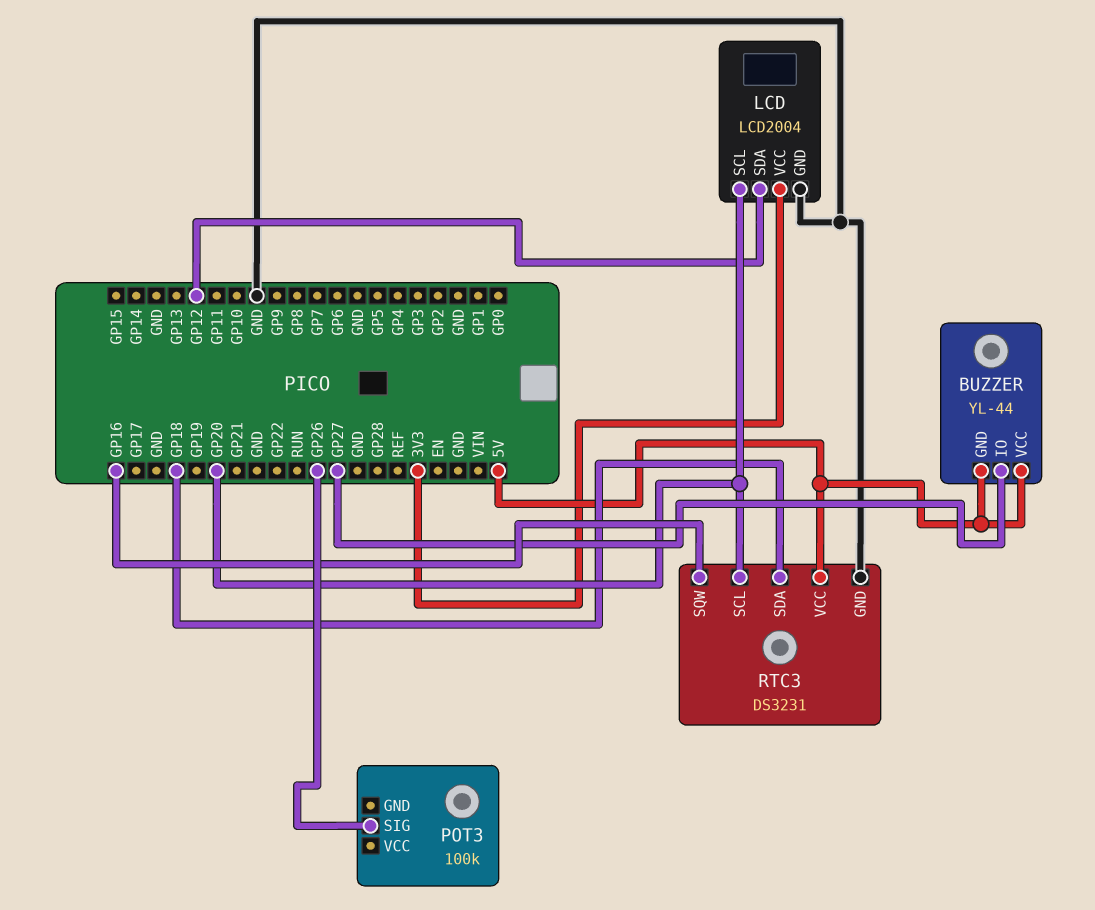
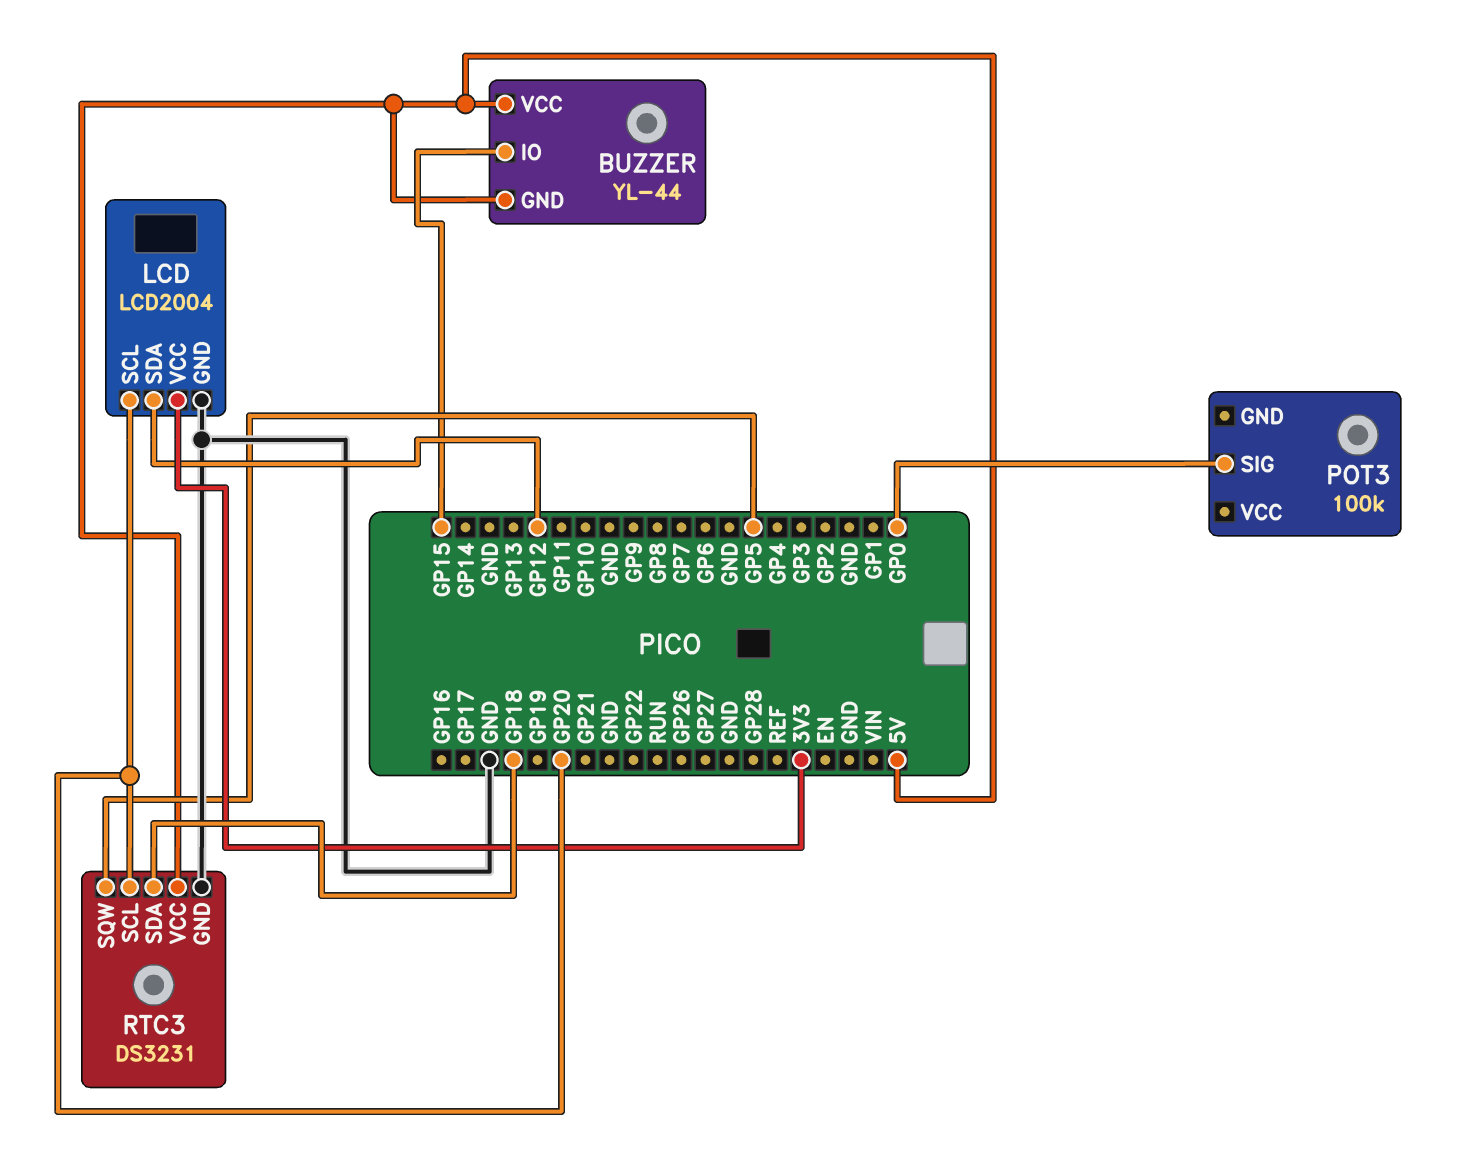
BUZZER pin IO: GP27 -> GP15
POT3 pin SIG: GP26 -> GP0
RTC3 pin SQW: GP16 -> GP5

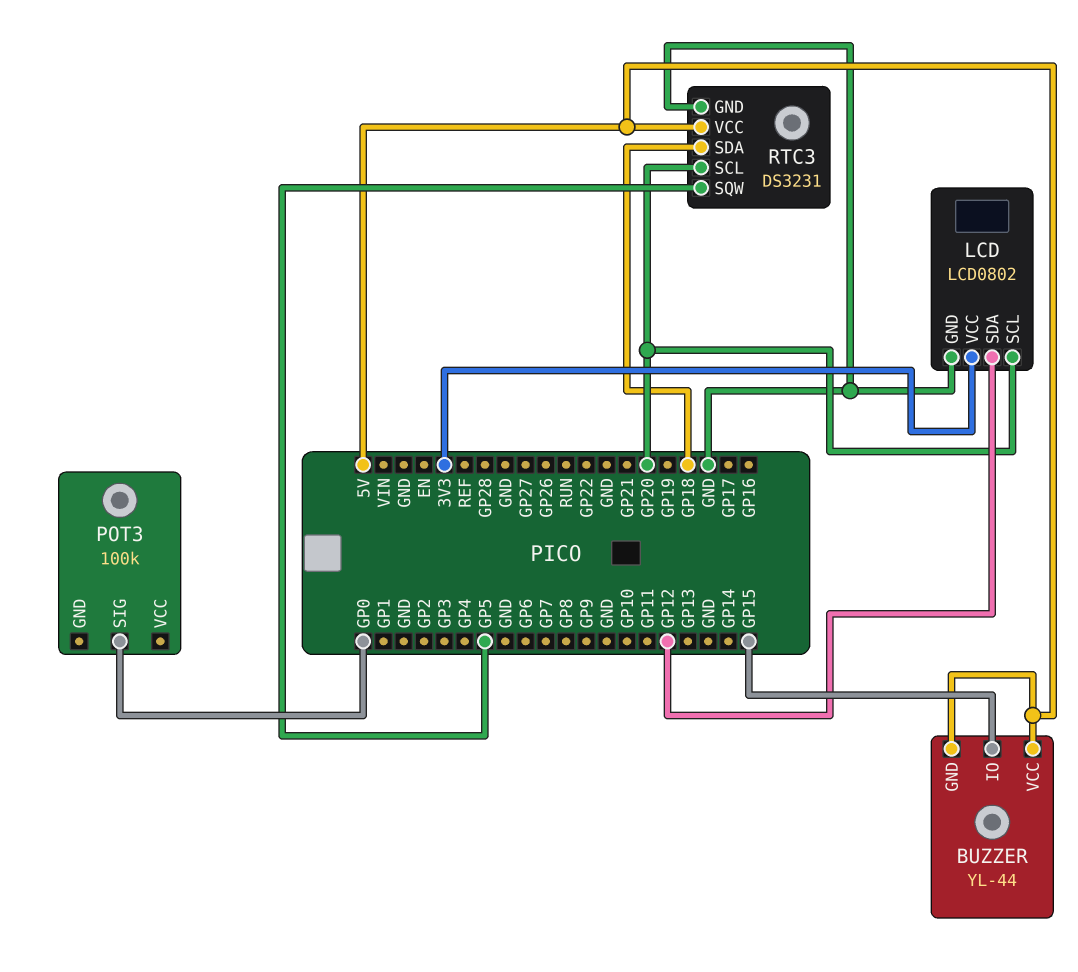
LCD: LCD2004 -> LCD0802

